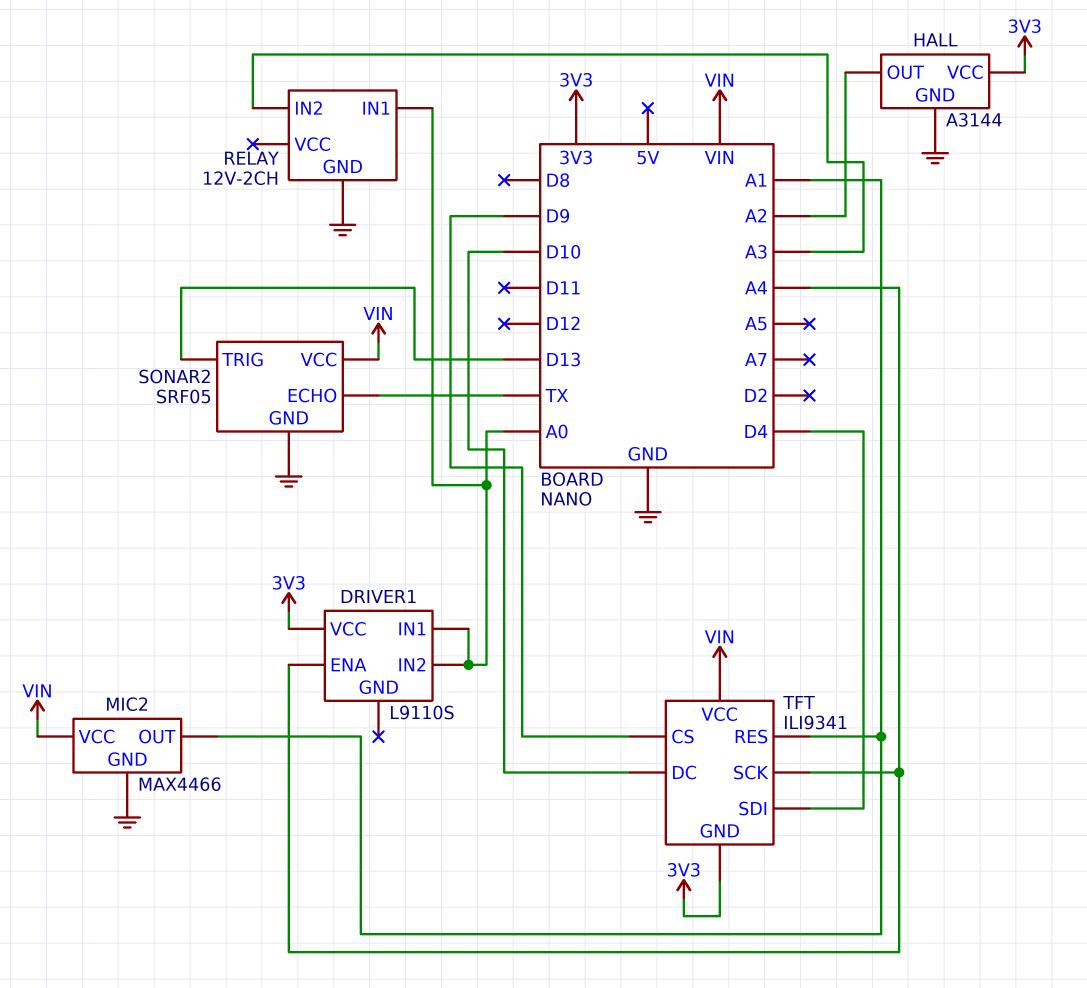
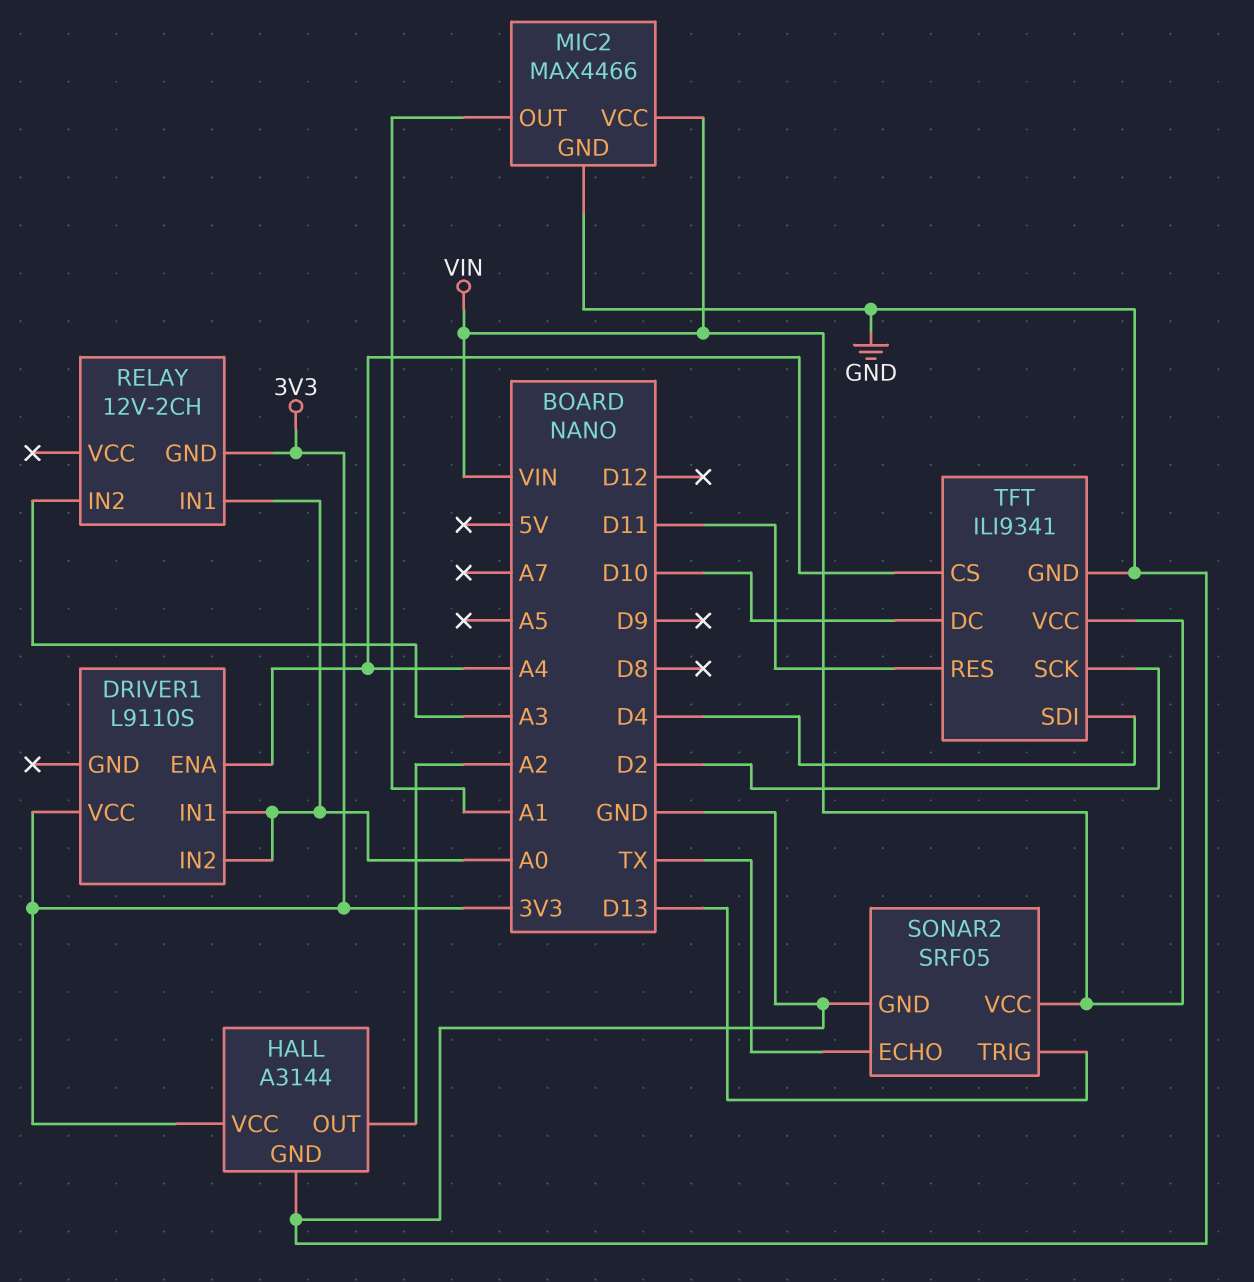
RELAY pin GND: GND -> 3V3
TFT pin CS: D9 -> A4
TFT pin GND: 3V3 -> GND
TFT pin RES: A1 -> D11
TFT pin SCK: A4 -> D2

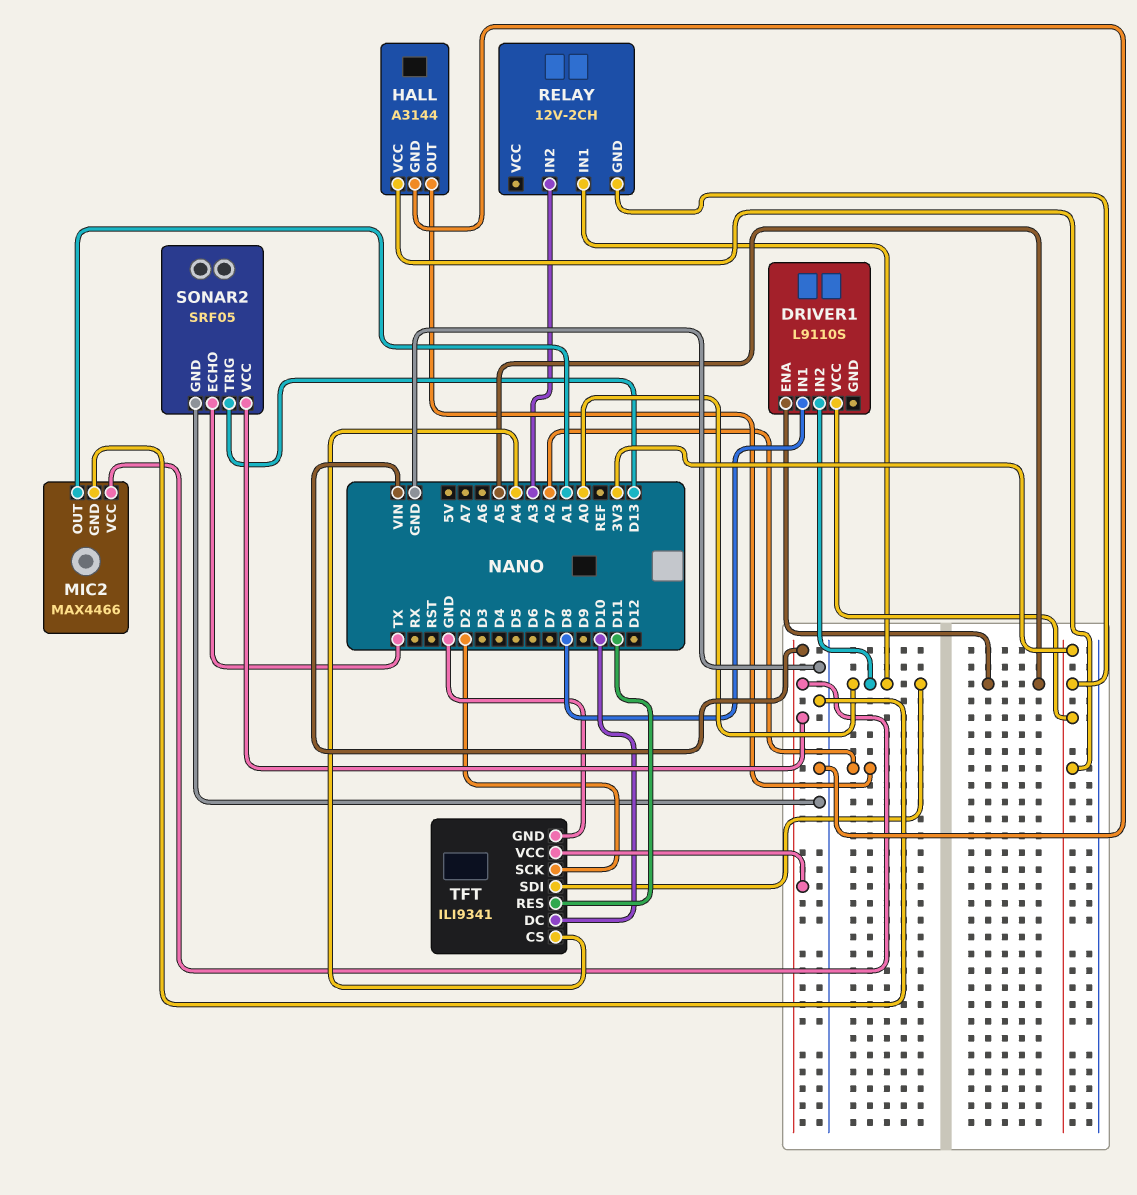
DRIVER1 pin ENA: A4 -> A5
DRIVER1 pin IN1: A0 -> D8
TFT pin SDI: D4 -> A0

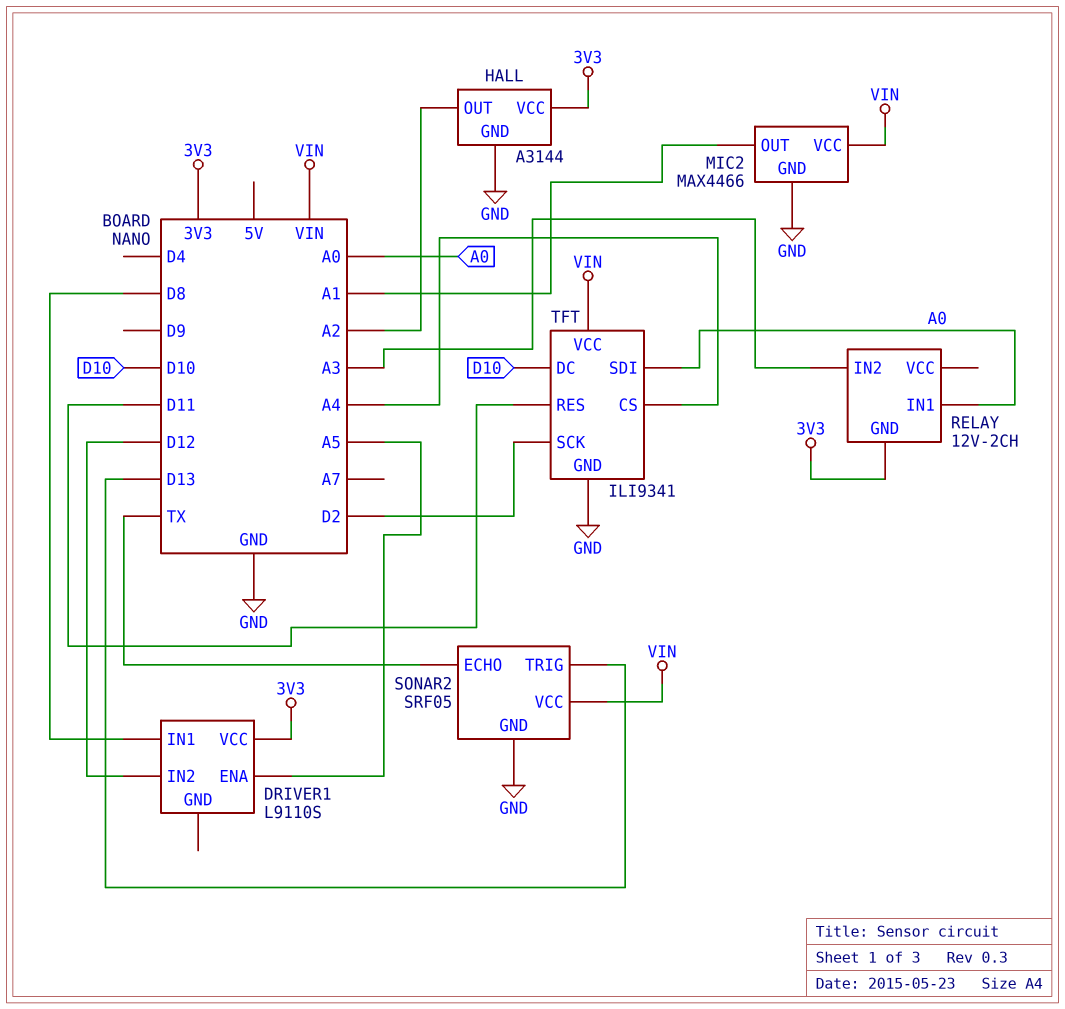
DRIVER1 pin IN2: A0 -> D12

